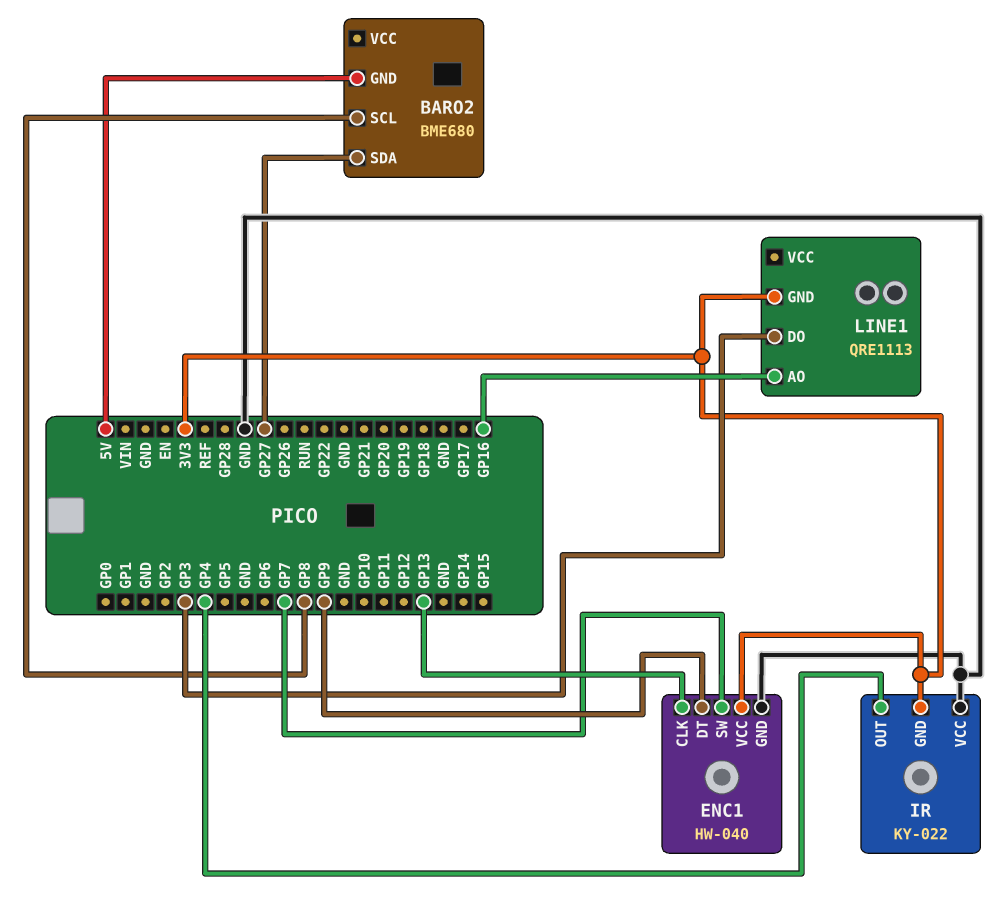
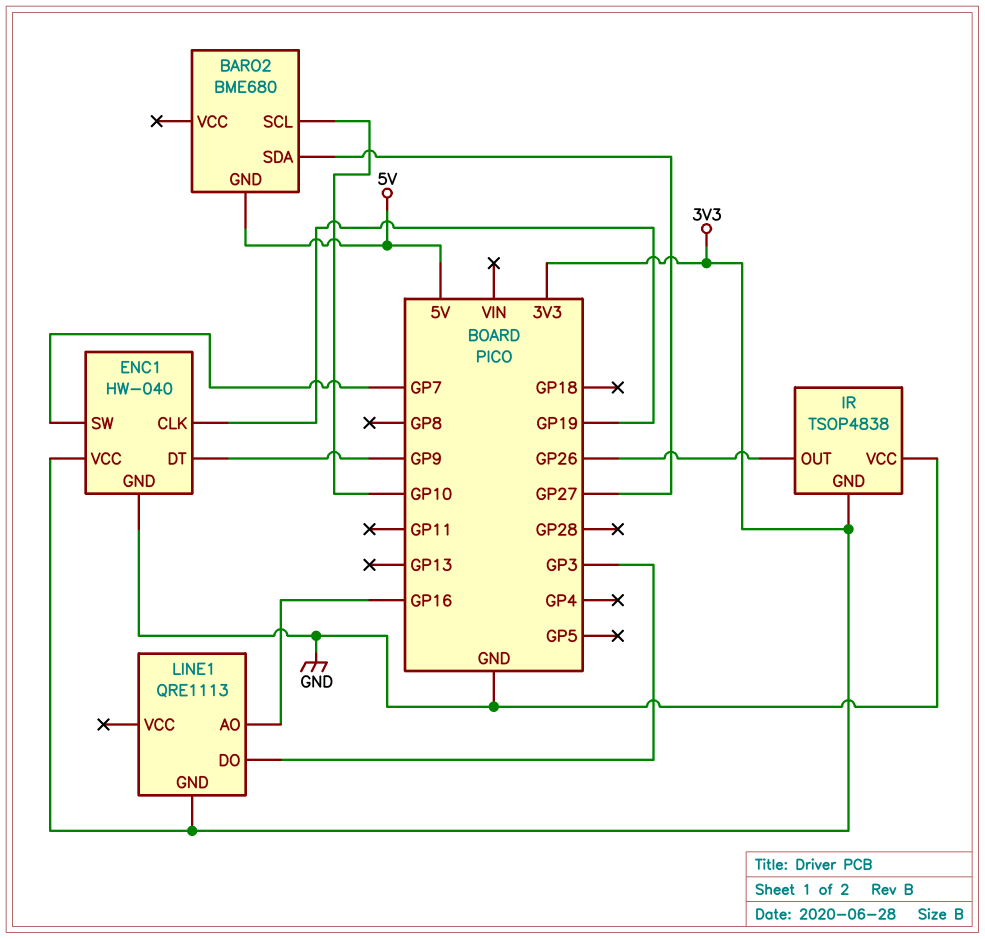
BARO2 pin SCL: GP8 -> GP10
ENC1 pin CLK: GP13 -> GP19
IR: KY-022 -> TSOP4838
IR pin OUT: GP4 -> GP26

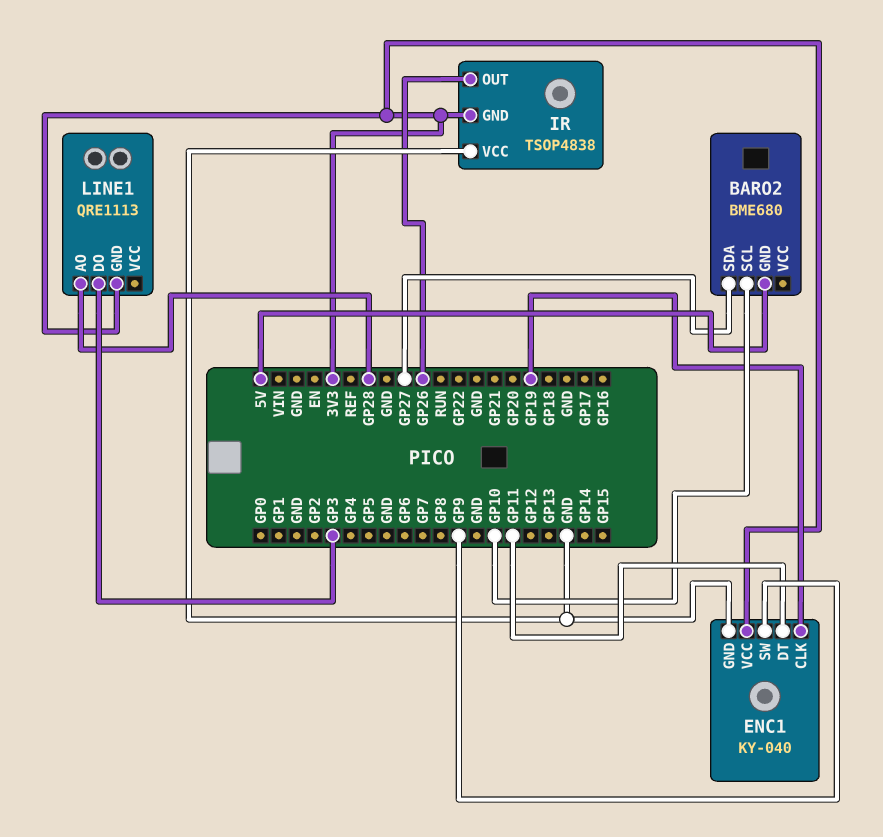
ENC1: HW-040 -> KY-040
ENC1 pin DT: GP9 -> GP11
ENC1 pin SW: GP7 -> GP9
LINE1 pin AO: GP16 -> GP28

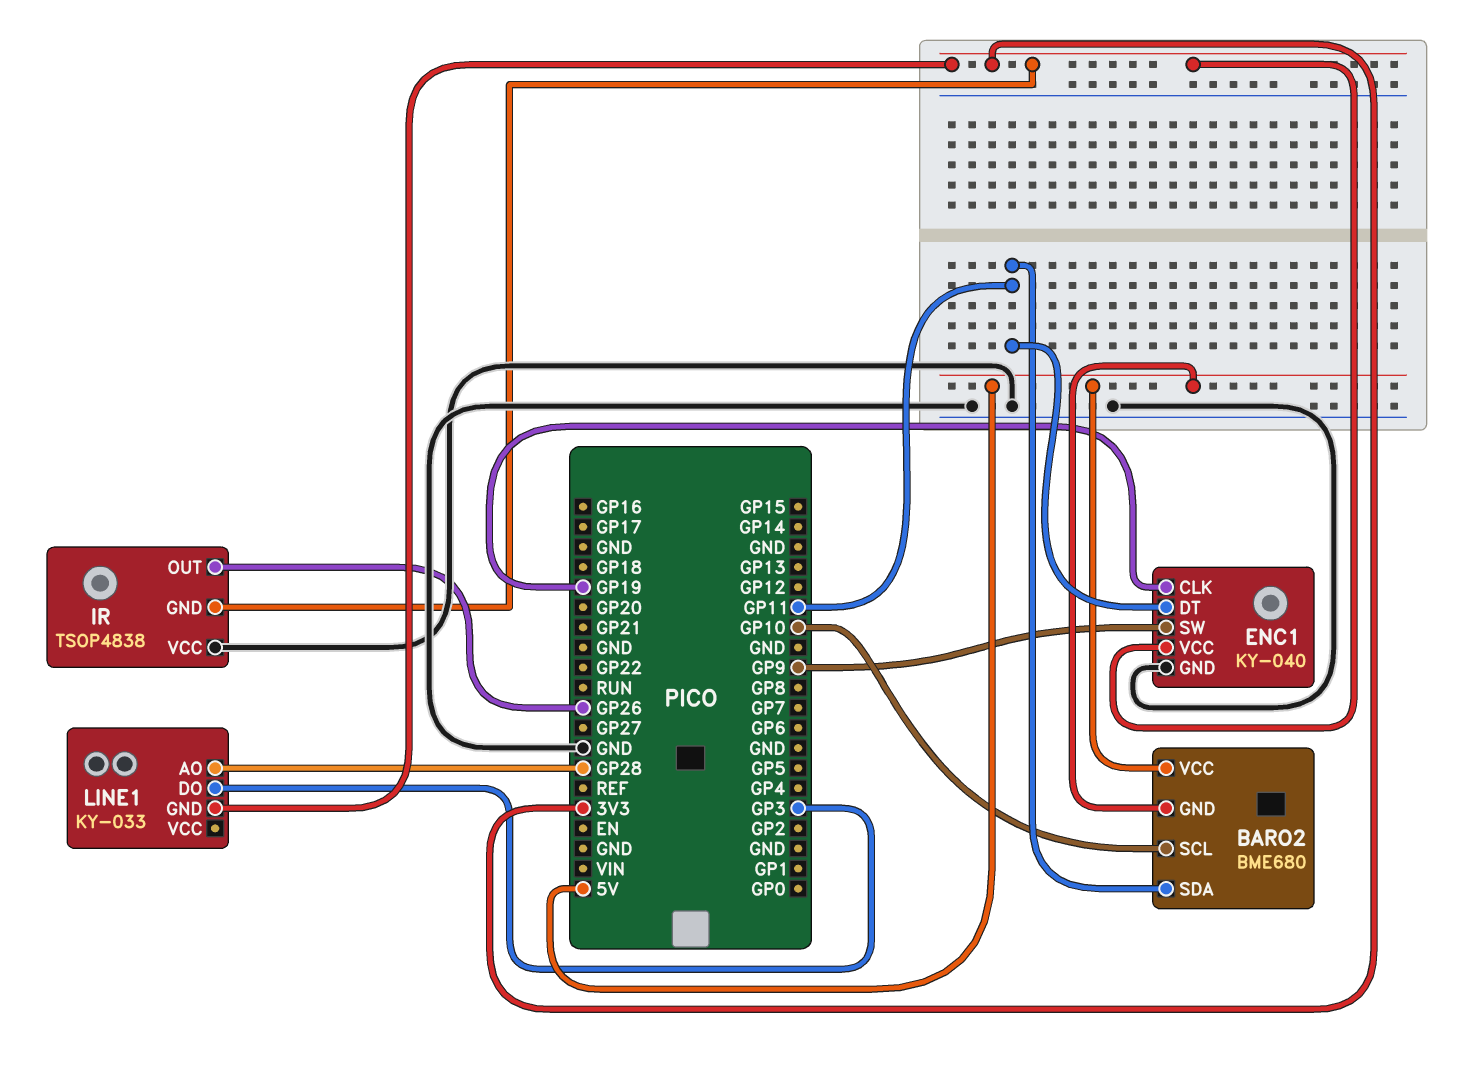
BARO2 pin SDA: GP27 -> GP11
BARO2 pin VCC: none -> 5V
LINE1: QRE1113 -> KY-033

